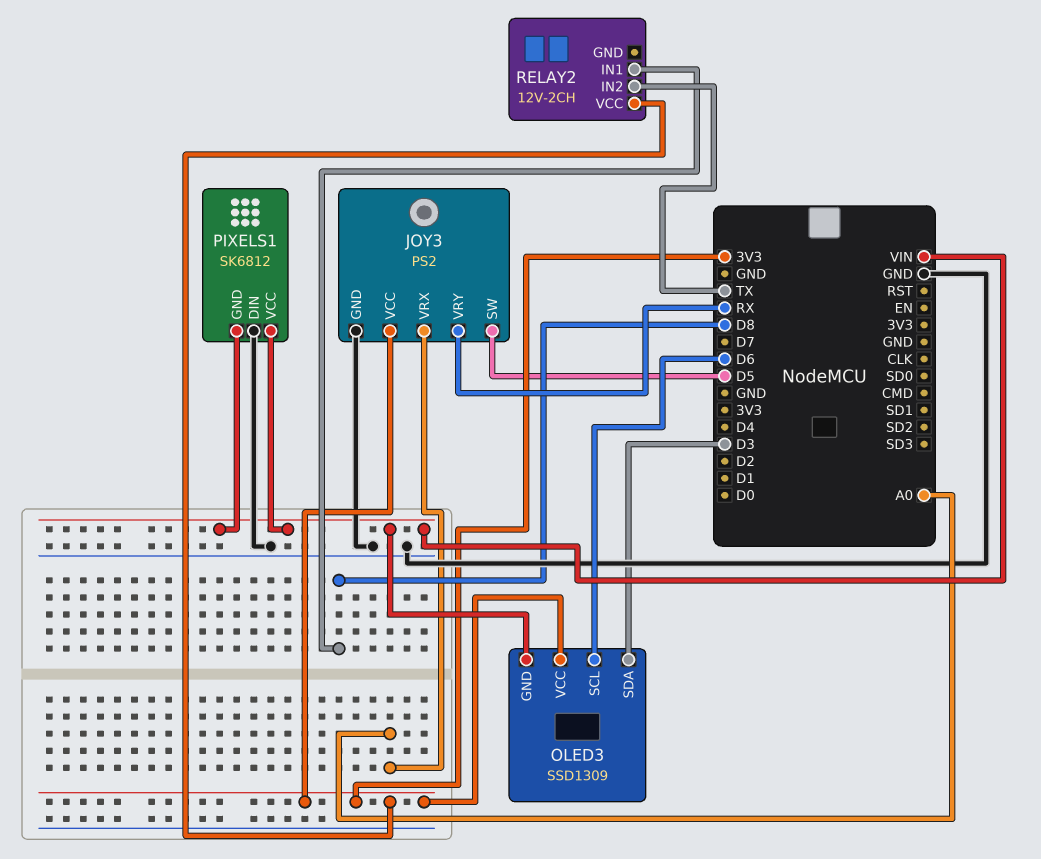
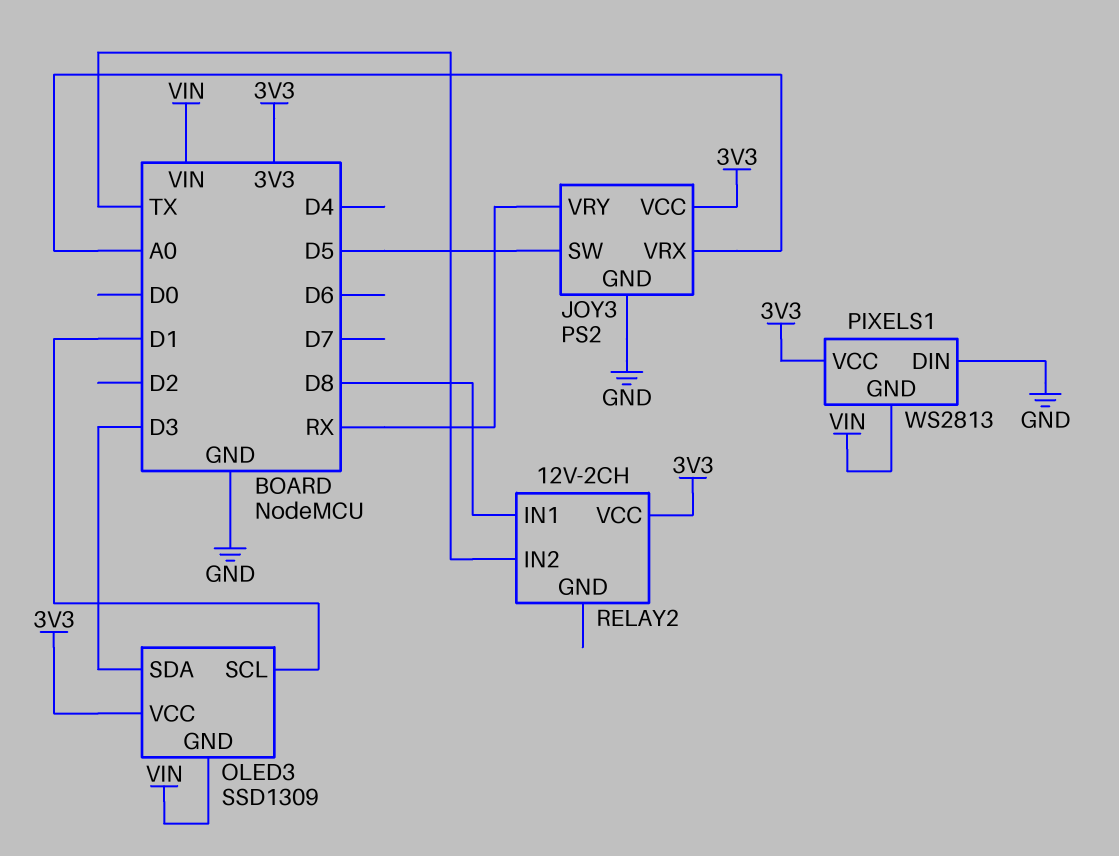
OLED3 pin SCL: D6 -> D1
PIXELS1: SK6812 -> WS2813
PIXELS1 pin VCC: VIN -> 3V3

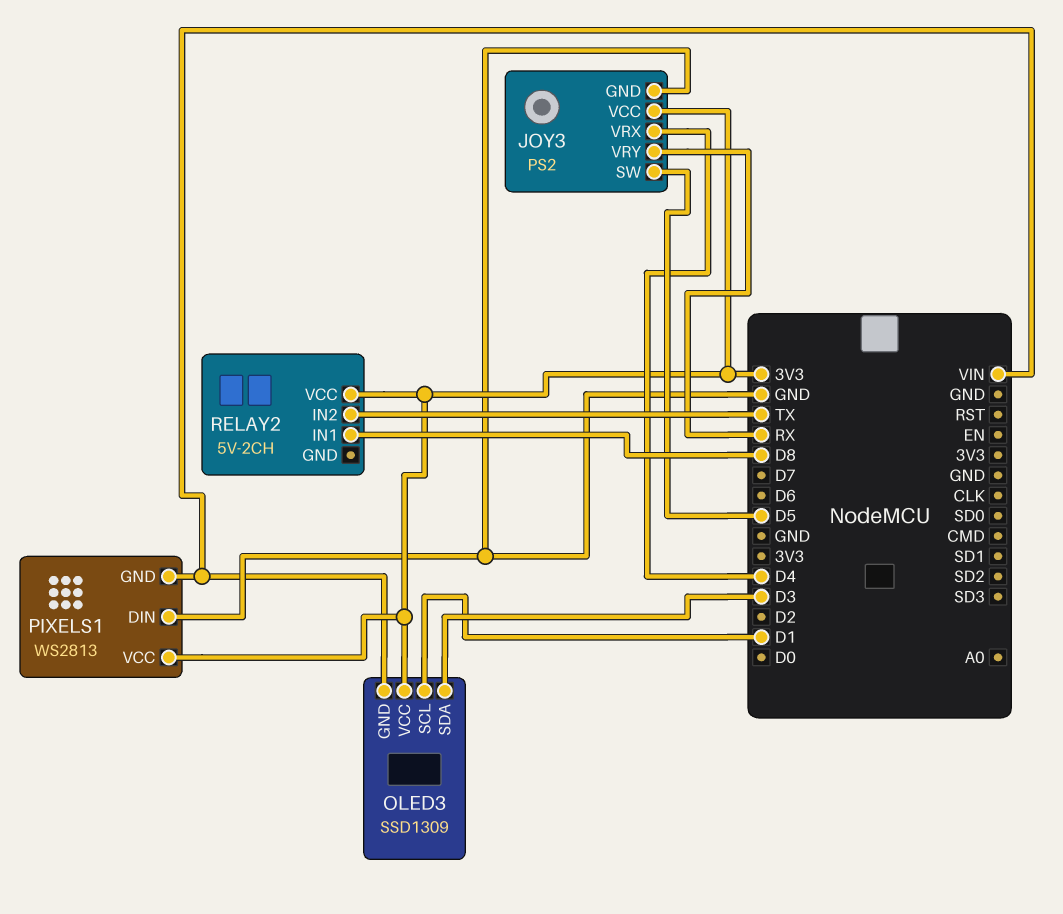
JOY3 pin VRX: A0 -> D4
RELAY2: 12V-2CH -> 5V-2CH

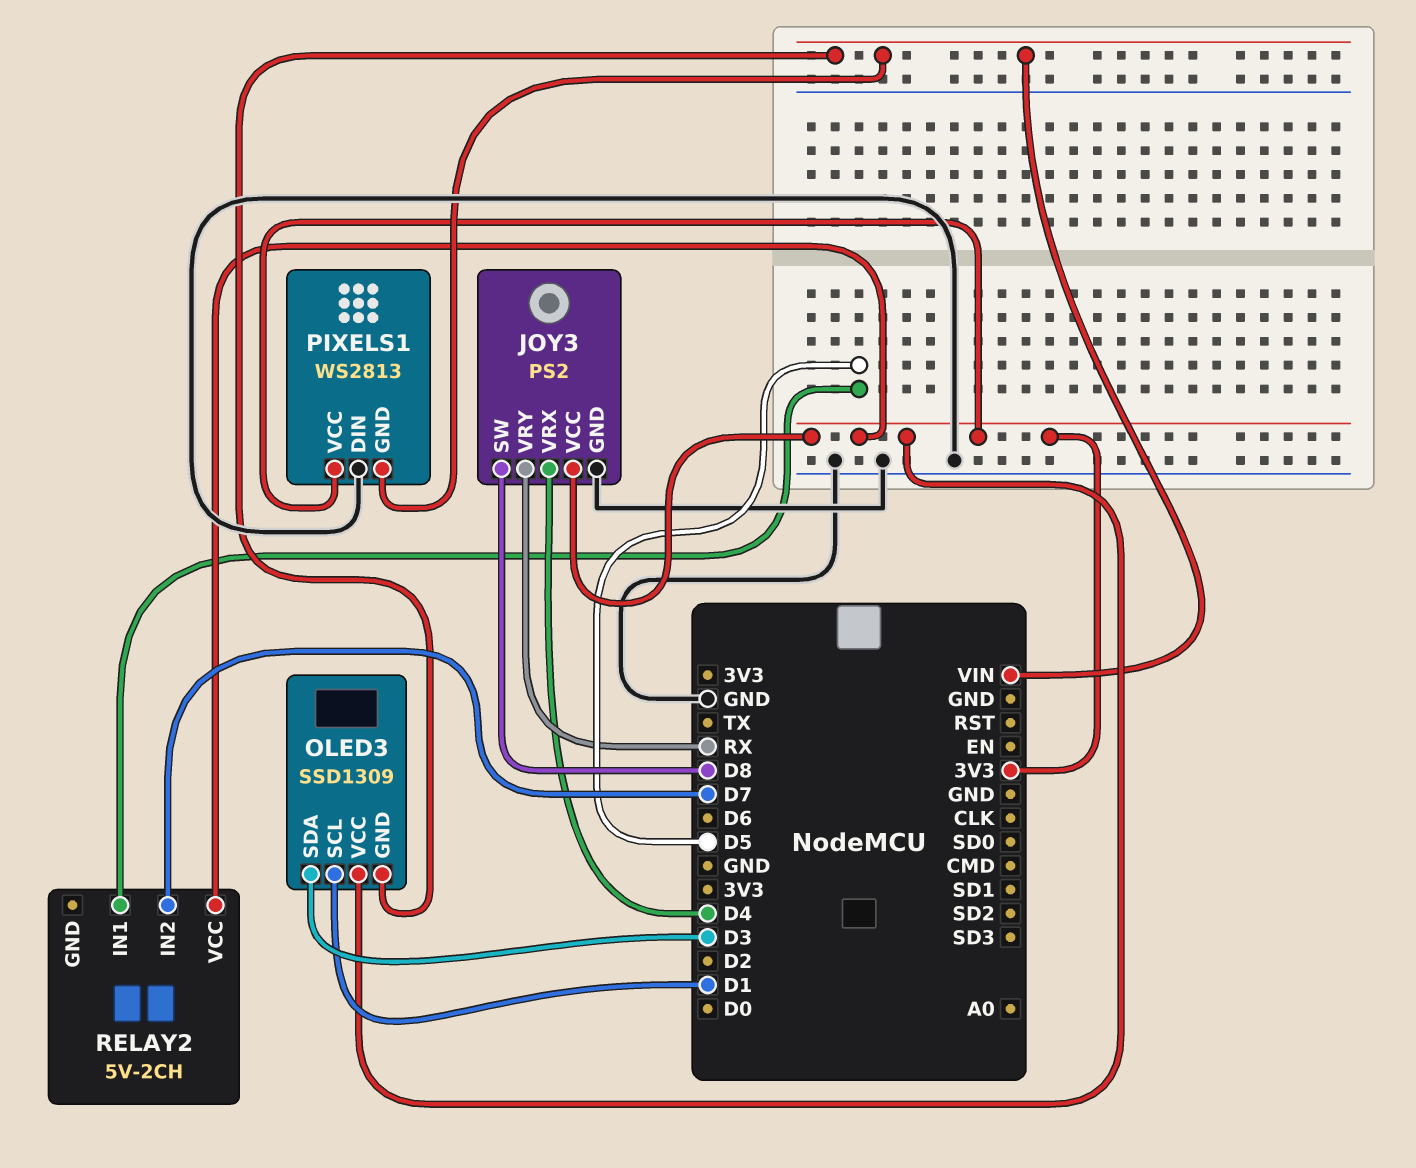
JOY3 pin SW: D5 -> D8
RELAY2 pin IN1: D8 -> D5
RELAY2 pin IN2: TX -> D7

